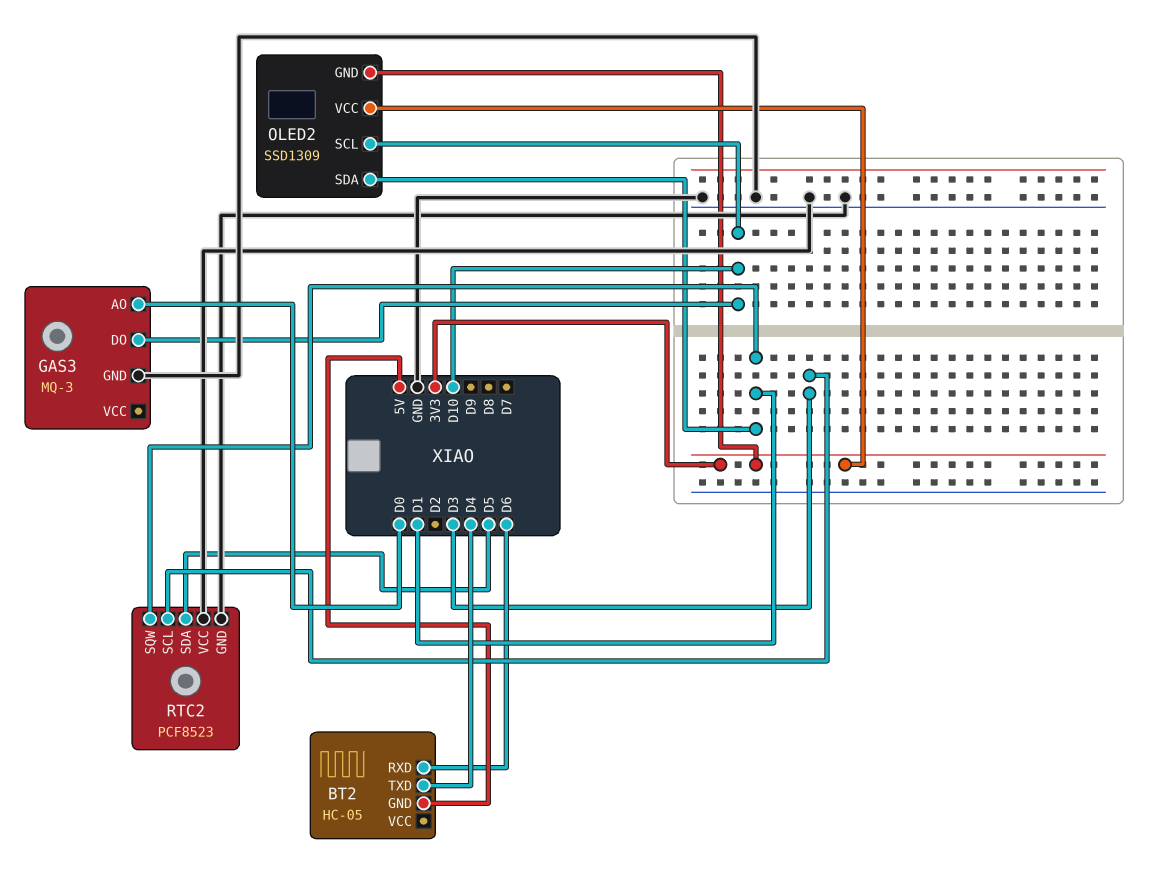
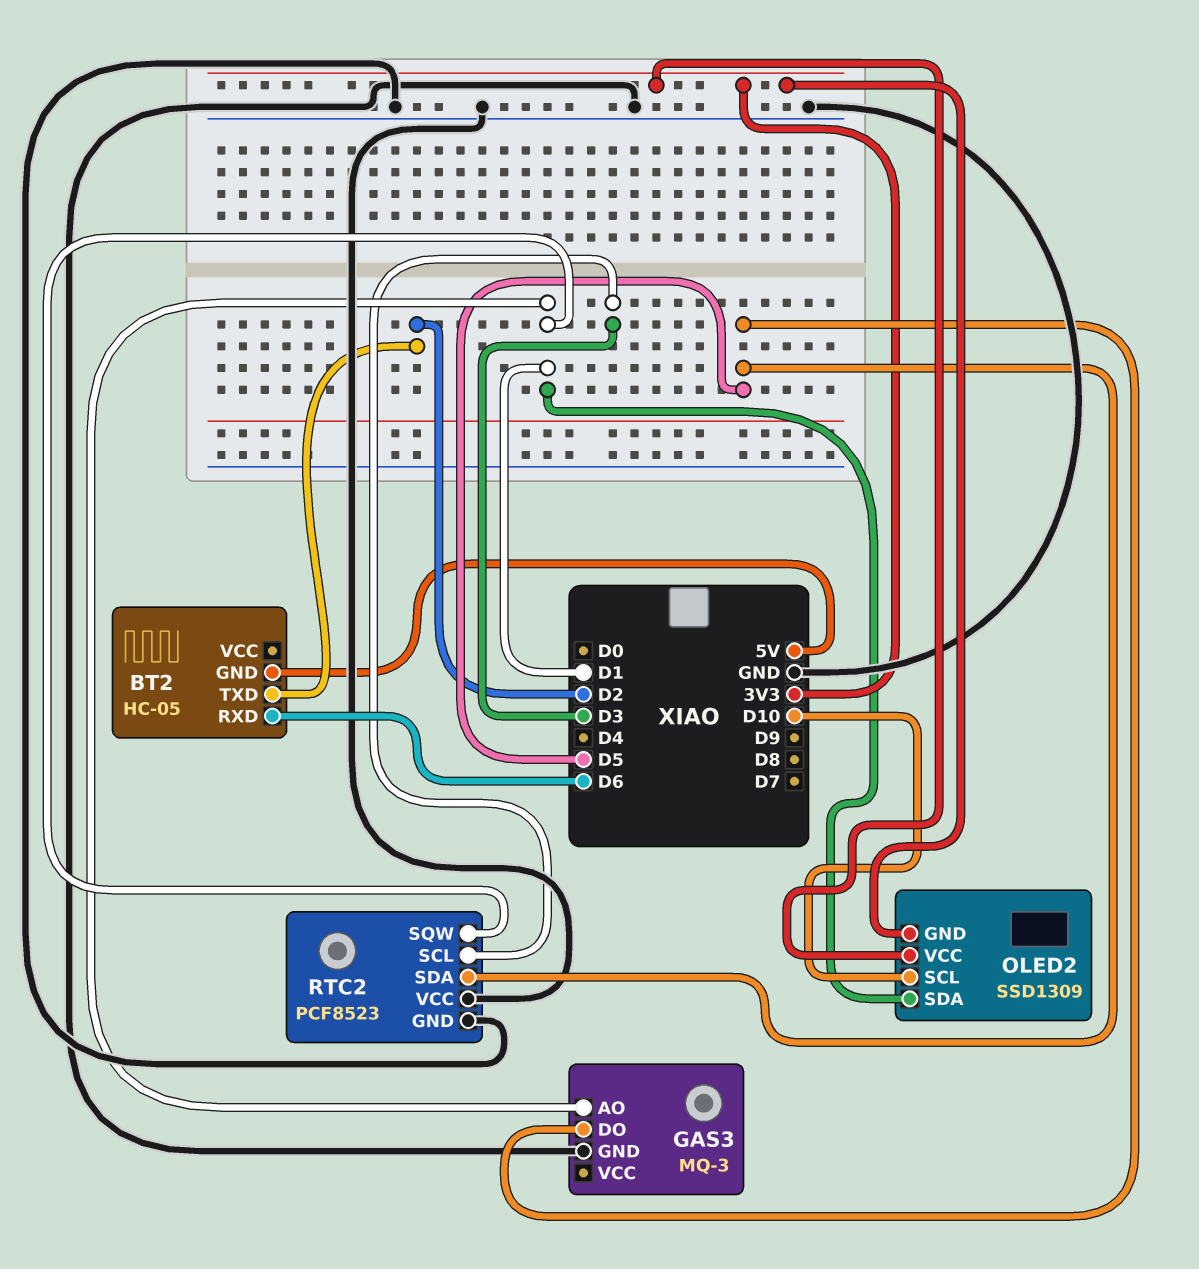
BT2 pin TXD: D4 -> D2
GAS3 pin AO: D0 -> D1
GAS3 pin DO: D10 -> D5

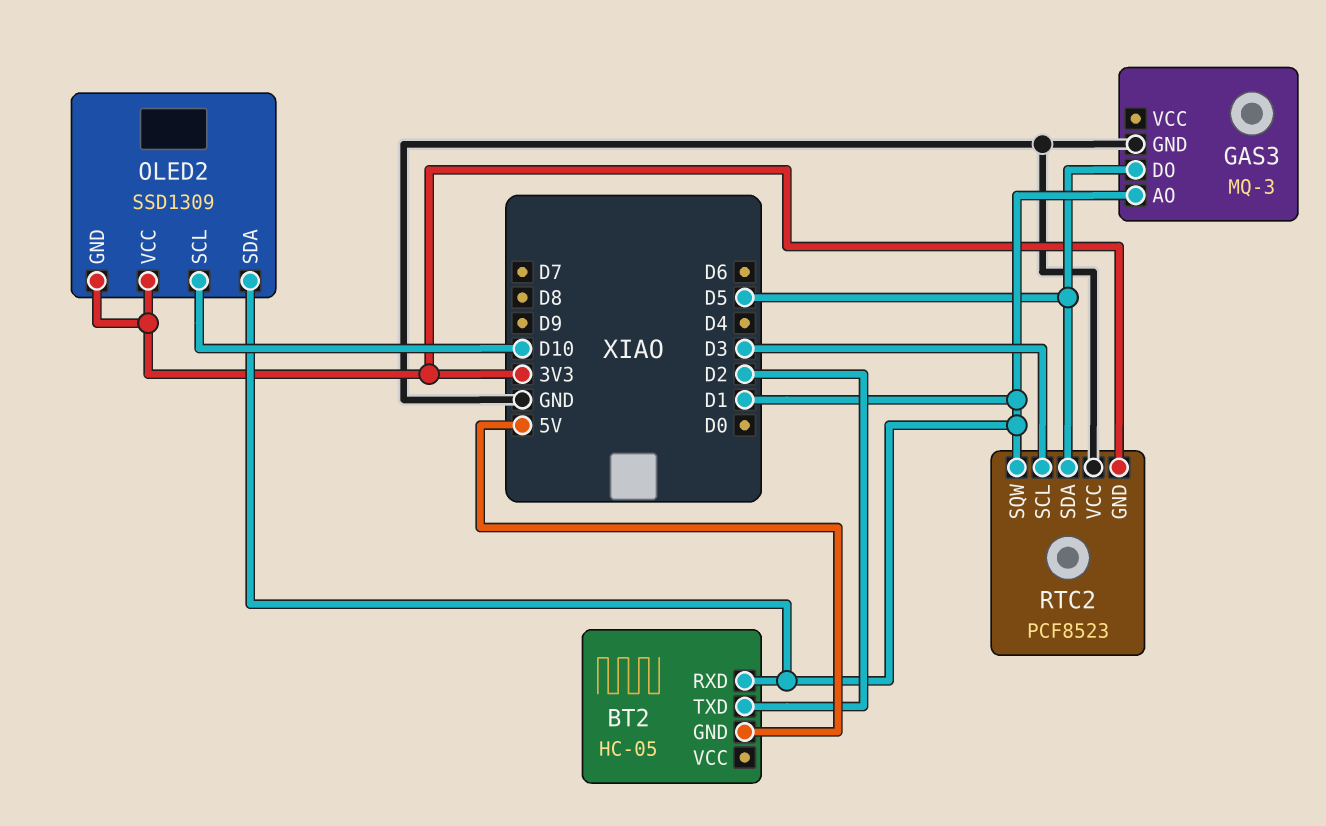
BT2 pin RXD: D6 -> D1
RTC2 pin GND: GND -> 3V3

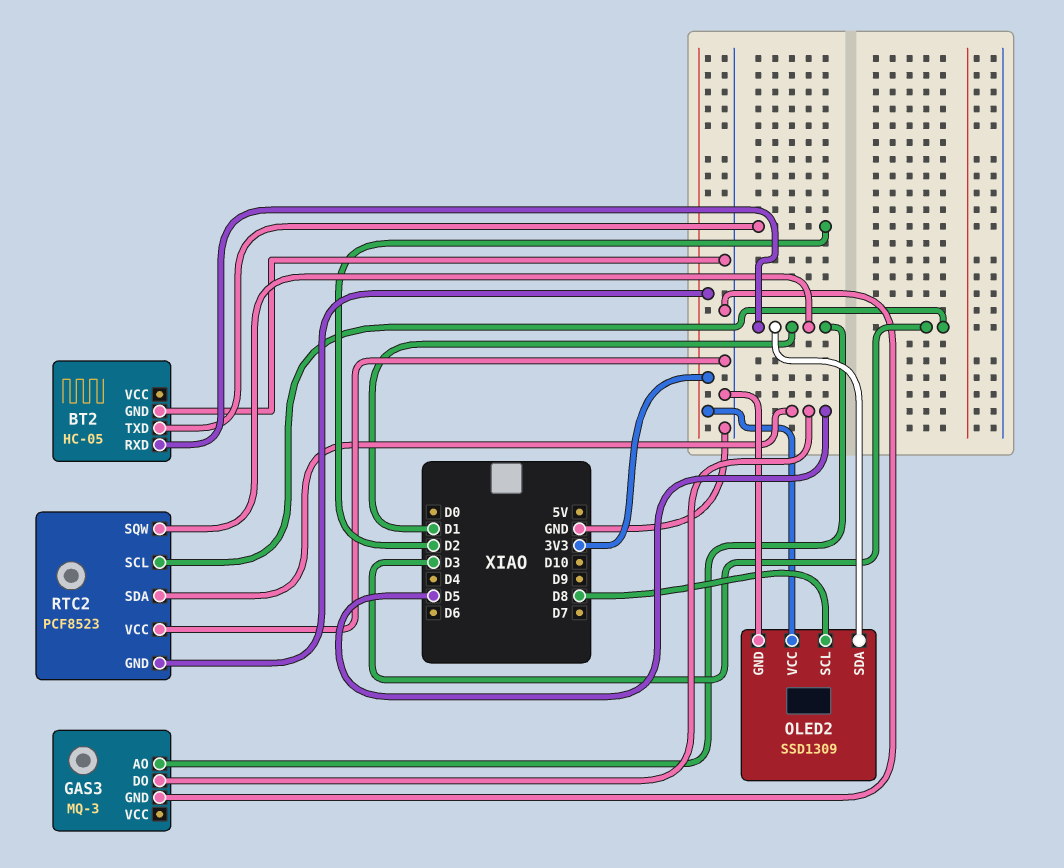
BT2 pin GND: 5V -> GND
OLED2 pin GND: 3V3 -> GND
OLED2 pin SCL: D10 -> D8

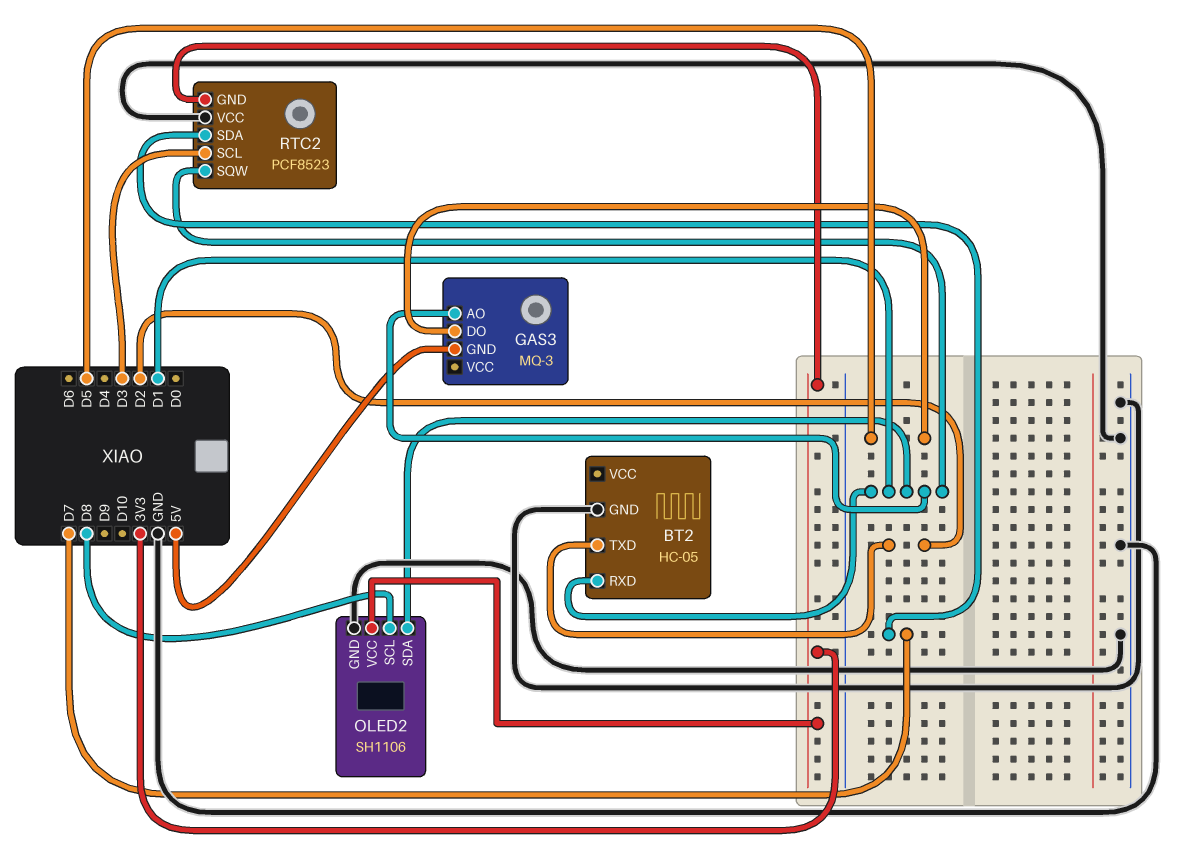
GAS3 pin GND: GND -> 5V
OLED2: SSD1309 -> SH1106
RTC2 pin SDA: D5 -> D7

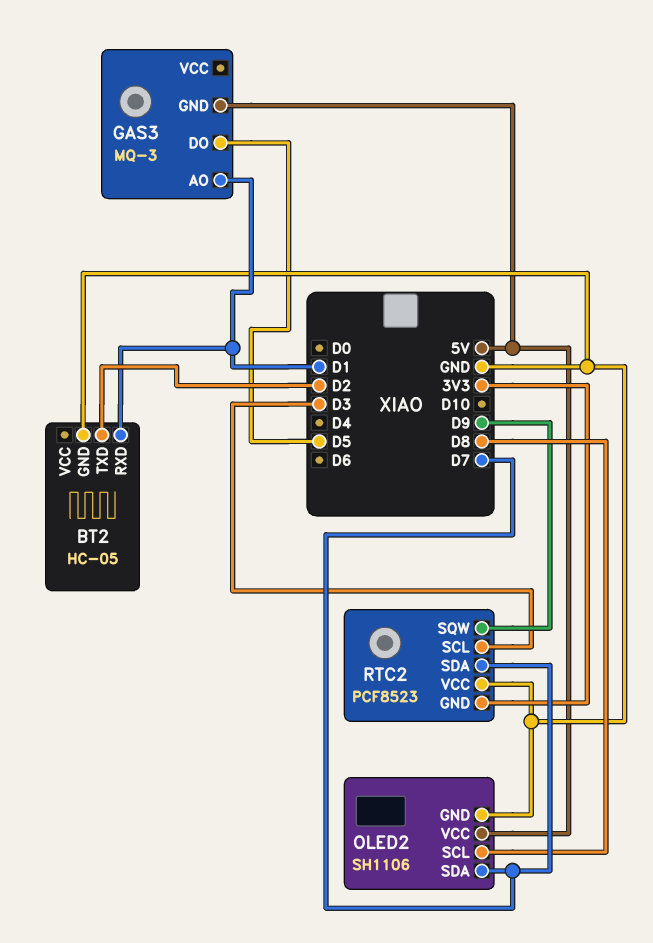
OLED2 pin SDA: D1 -> D7
OLED2 pin VCC: 3V3 -> 5V
RTC2 pin SQW: D1 -> D9

